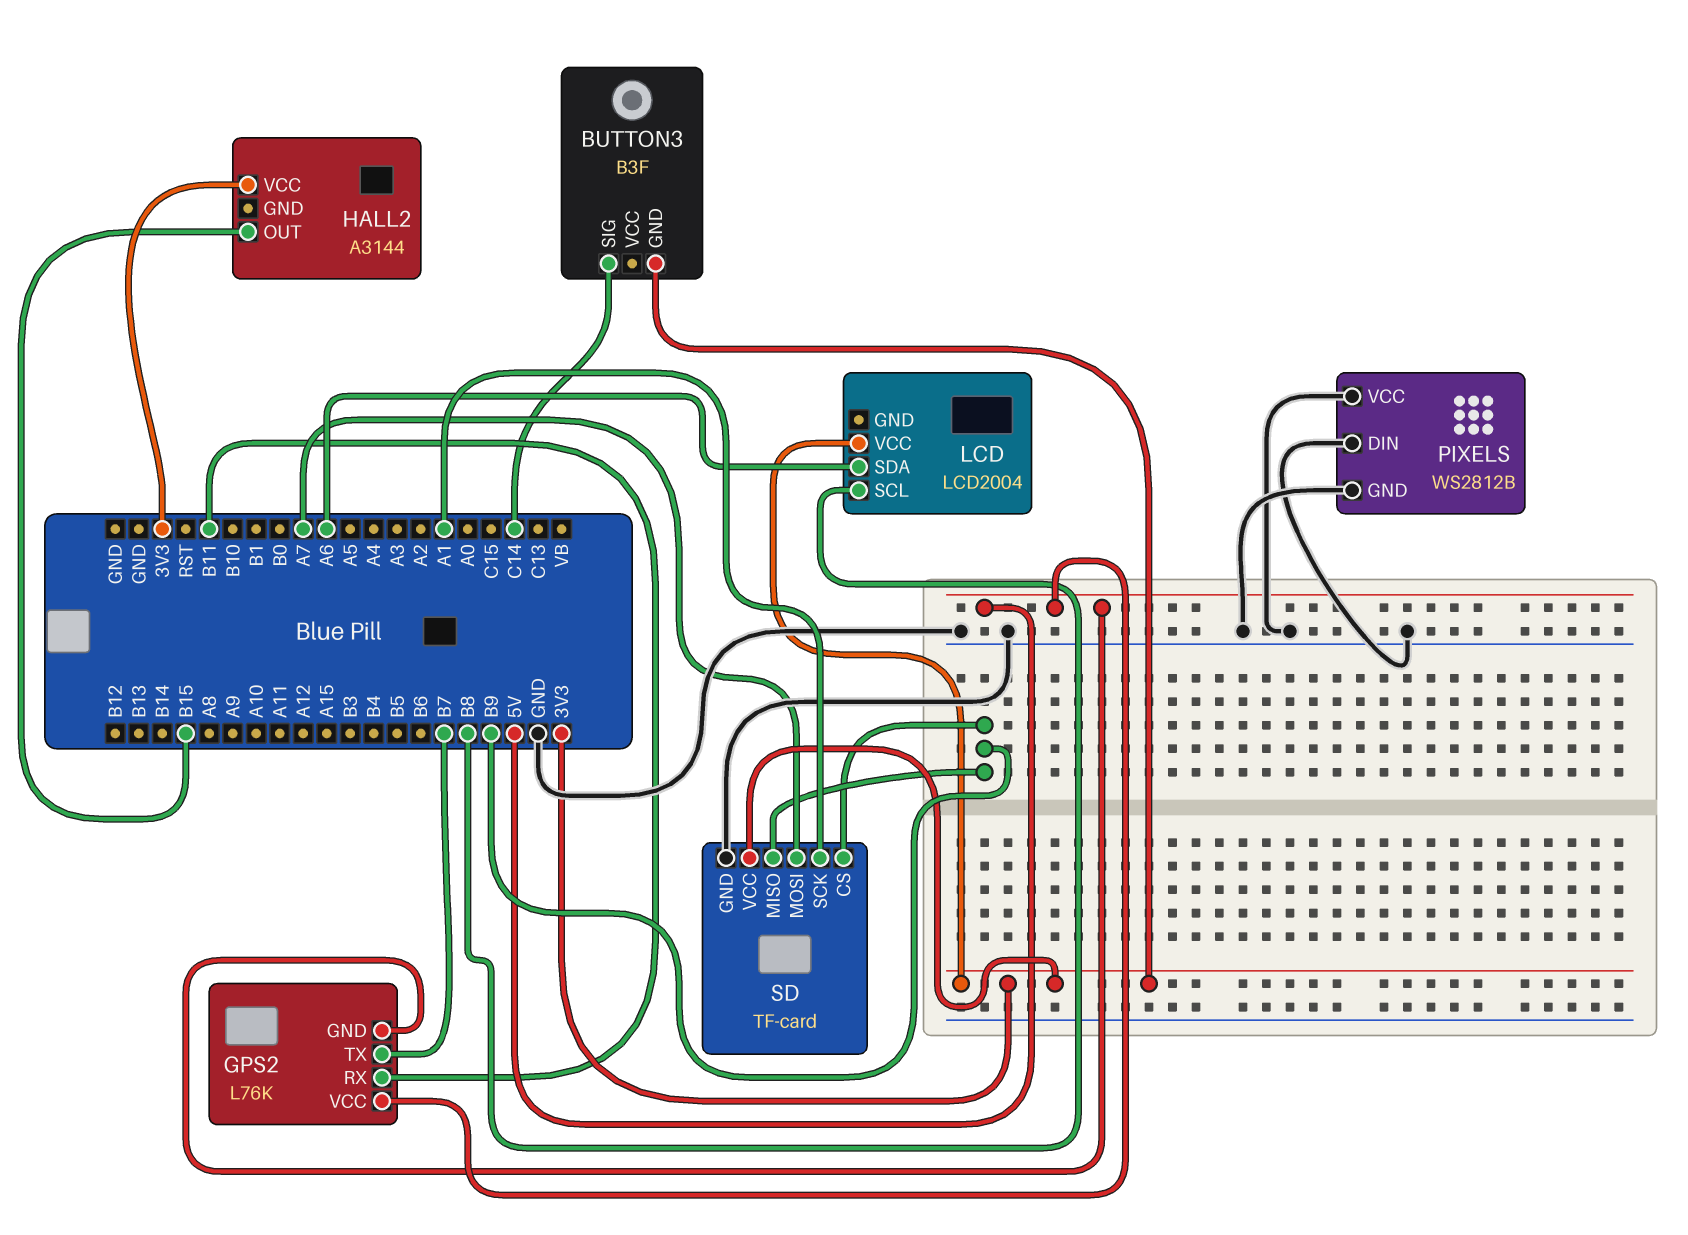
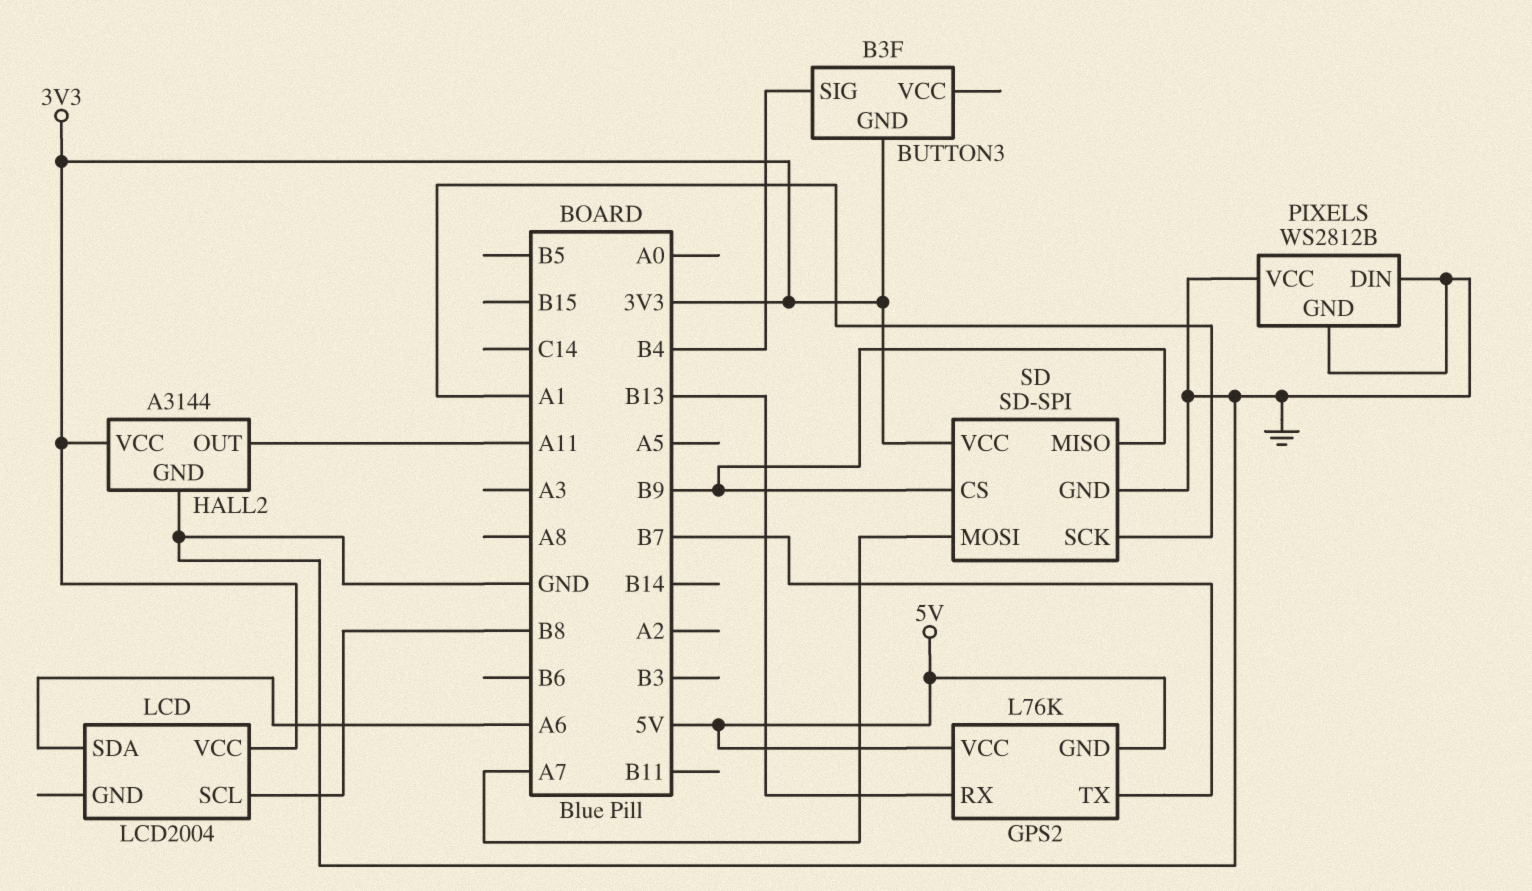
BUTTON3 pin SIG: C14 -> B4
GPS2 pin RX: B11 -> B13
HALL2 pin GND: none -> GND
HALL2 pin OUT: B15 -> A11
SD: TF-card -> SD-SPI

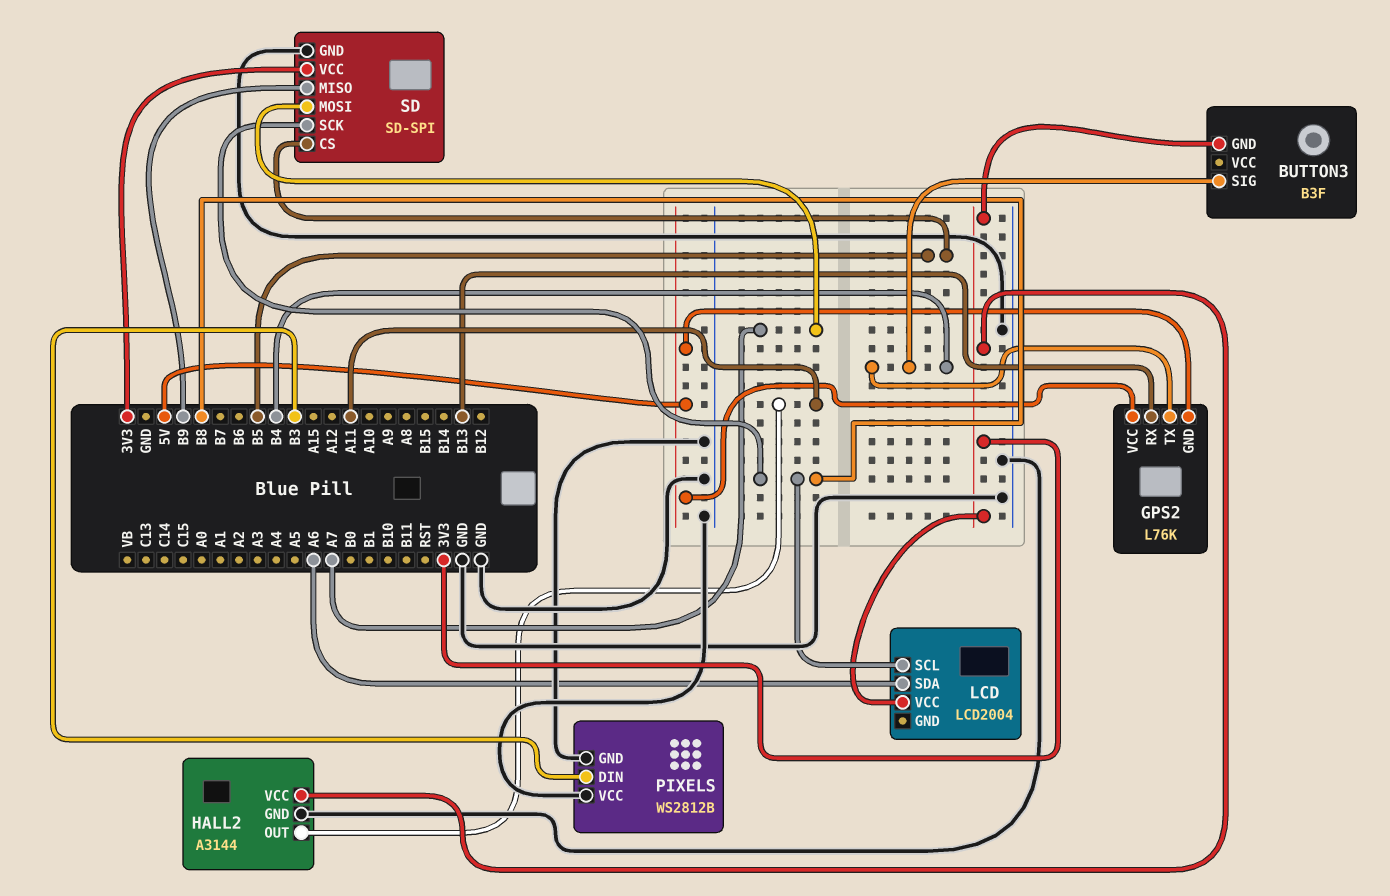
GPS2 pin TX: B7 -> B4
PIXELS pin DIN: GND -> B3
SD pin CS: B9 -> B5
SD pin SCK: A1 -> B8

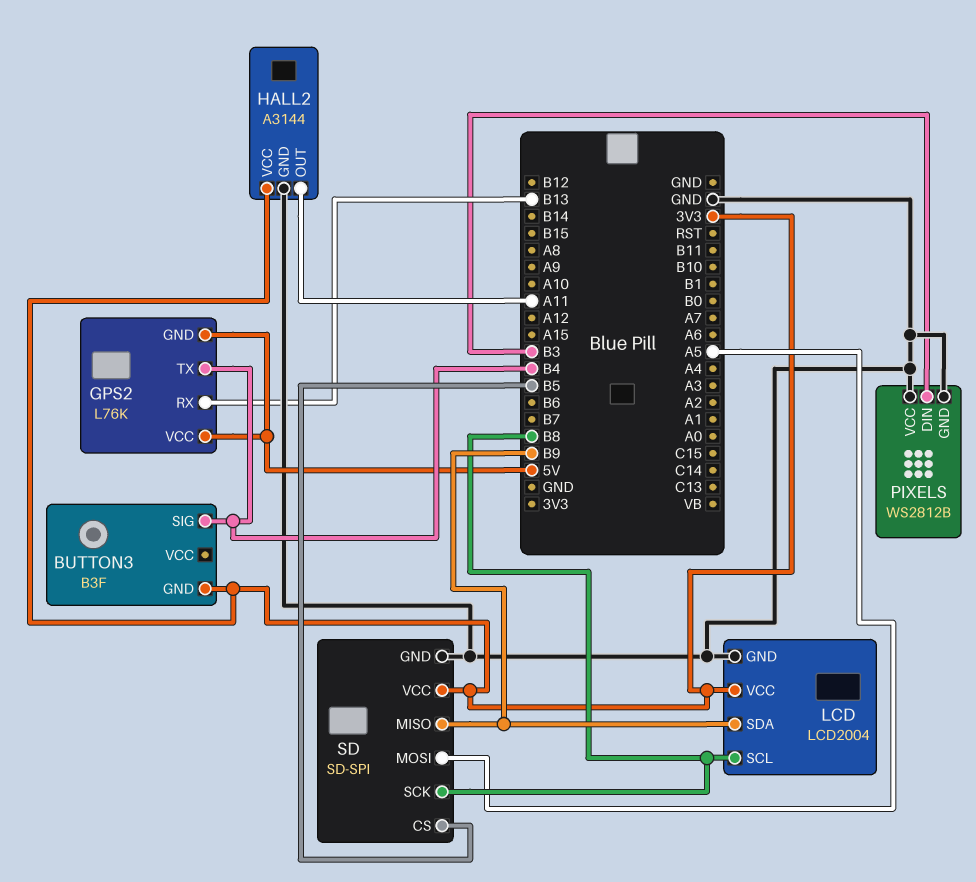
LCD pin GND: none -> GND
LCD pin SDA: A6 -> B9
SD pin MOSI: A7 -> A5

